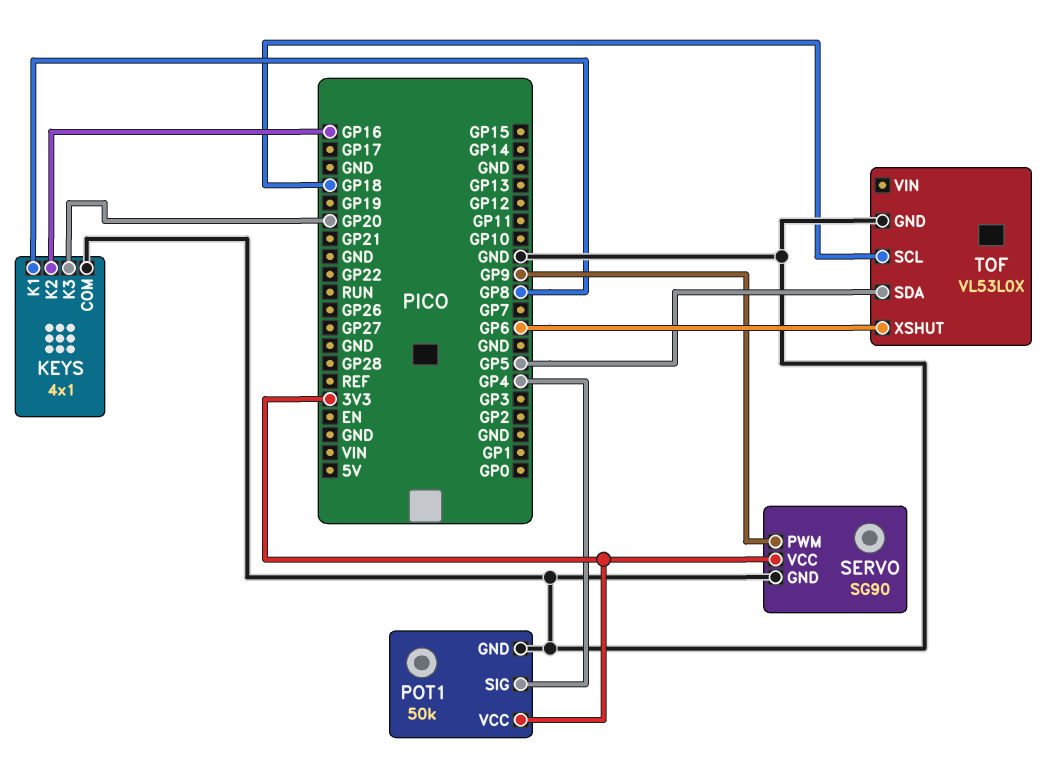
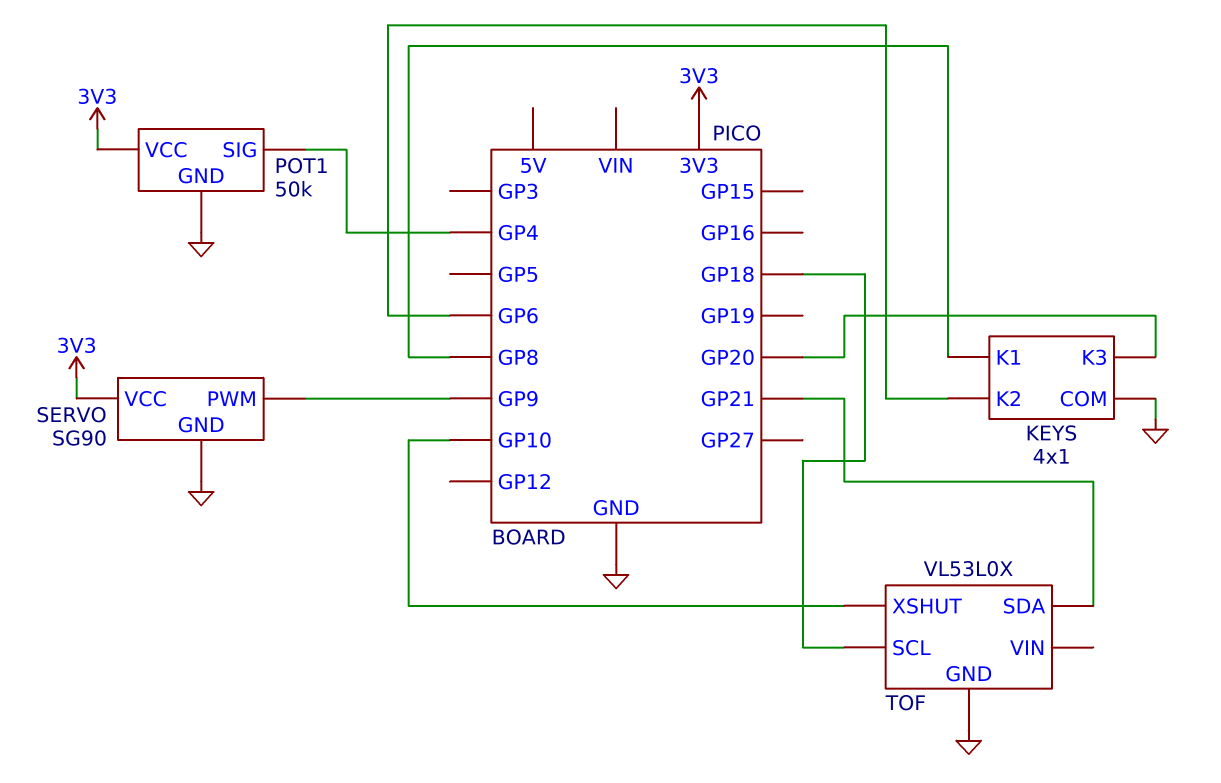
KEYS pin K2: GP16 -> GP6
TOF pin SDA: GP5 -> GP21
TOF pin XSHUT: GP6 -> GP10

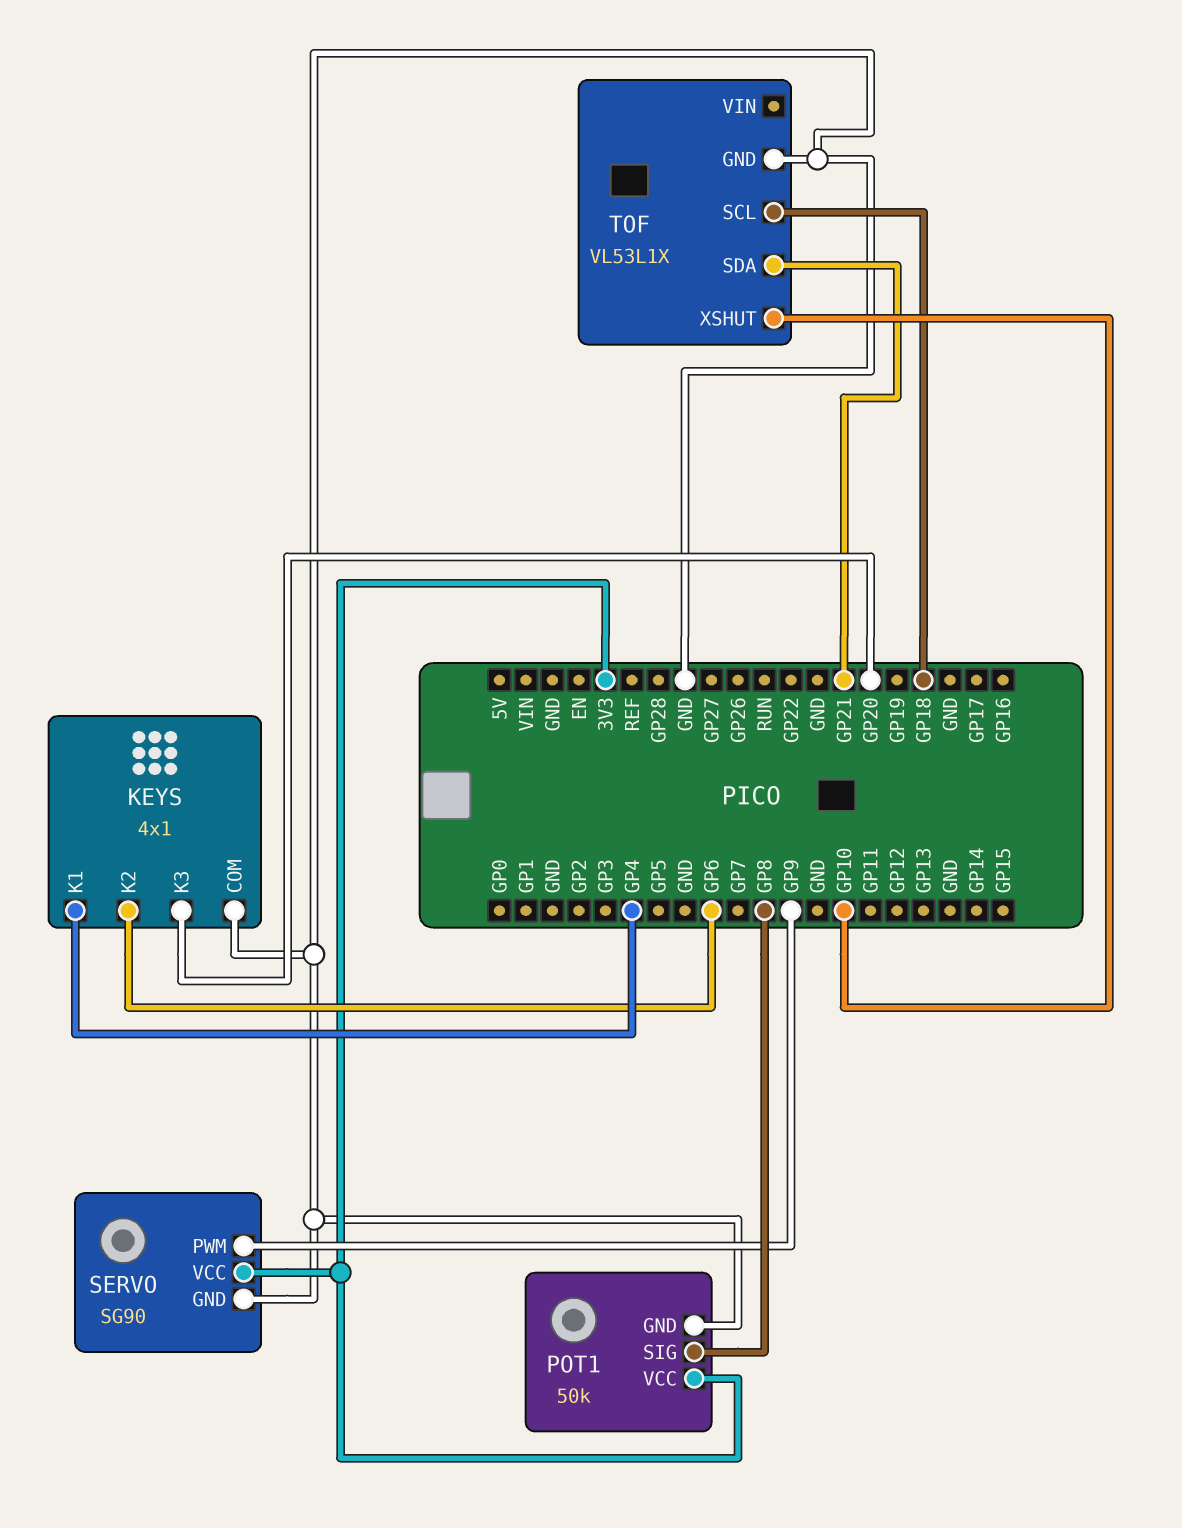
KEYS pin K1: GP8 -> GP4
POT1 pin SIG: GP4 -> GP8
TOF: VL53L0X -> VL53L1X

